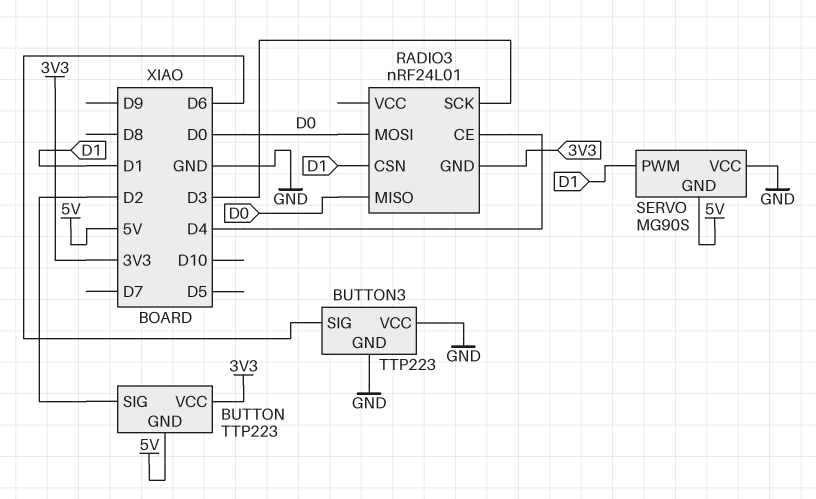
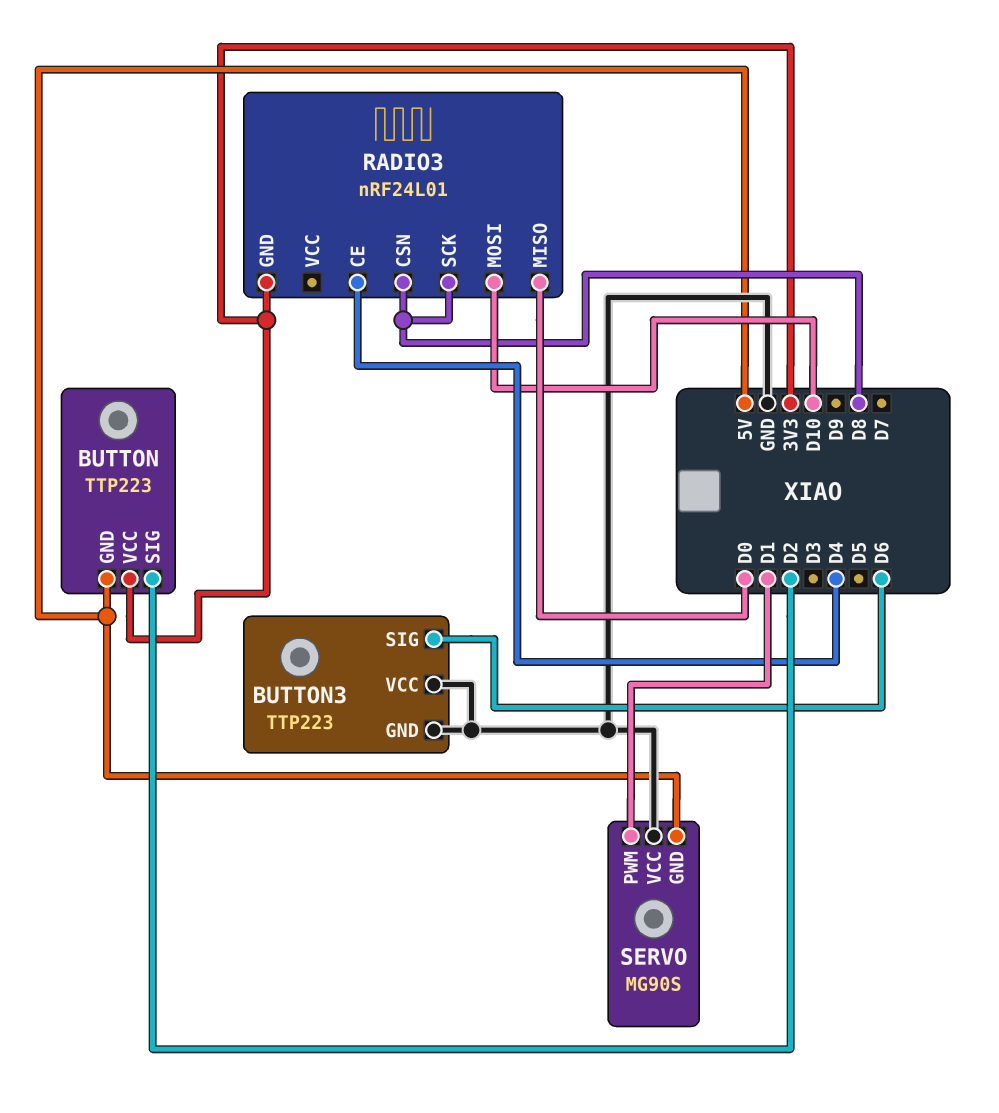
RADIO3 pin CSN: D1 -> D8
RADIO3 pin MOSI: D0 -> D10
RADIO3 pin SCK: D3 -> D8

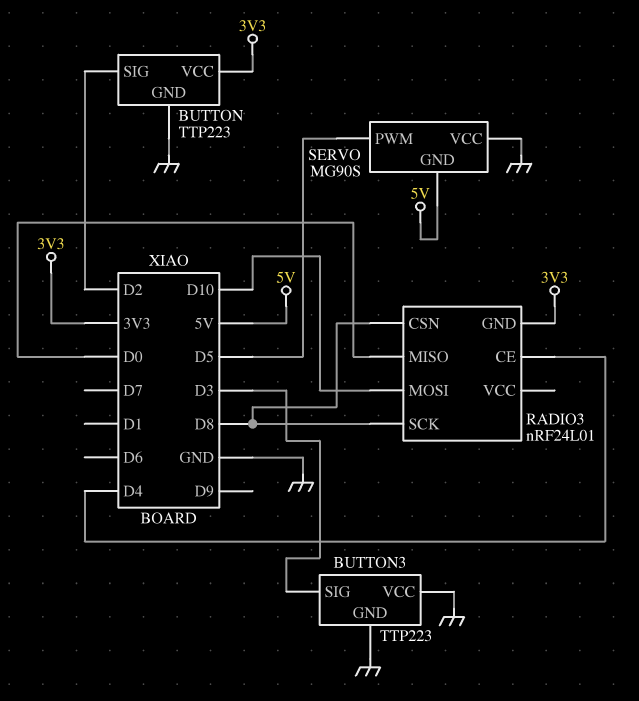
BUTTON pin GND: 5V -> GND
BUTTON3 pin SIG: D6 -> D3
SERVO pin PWM: D1 -> D5

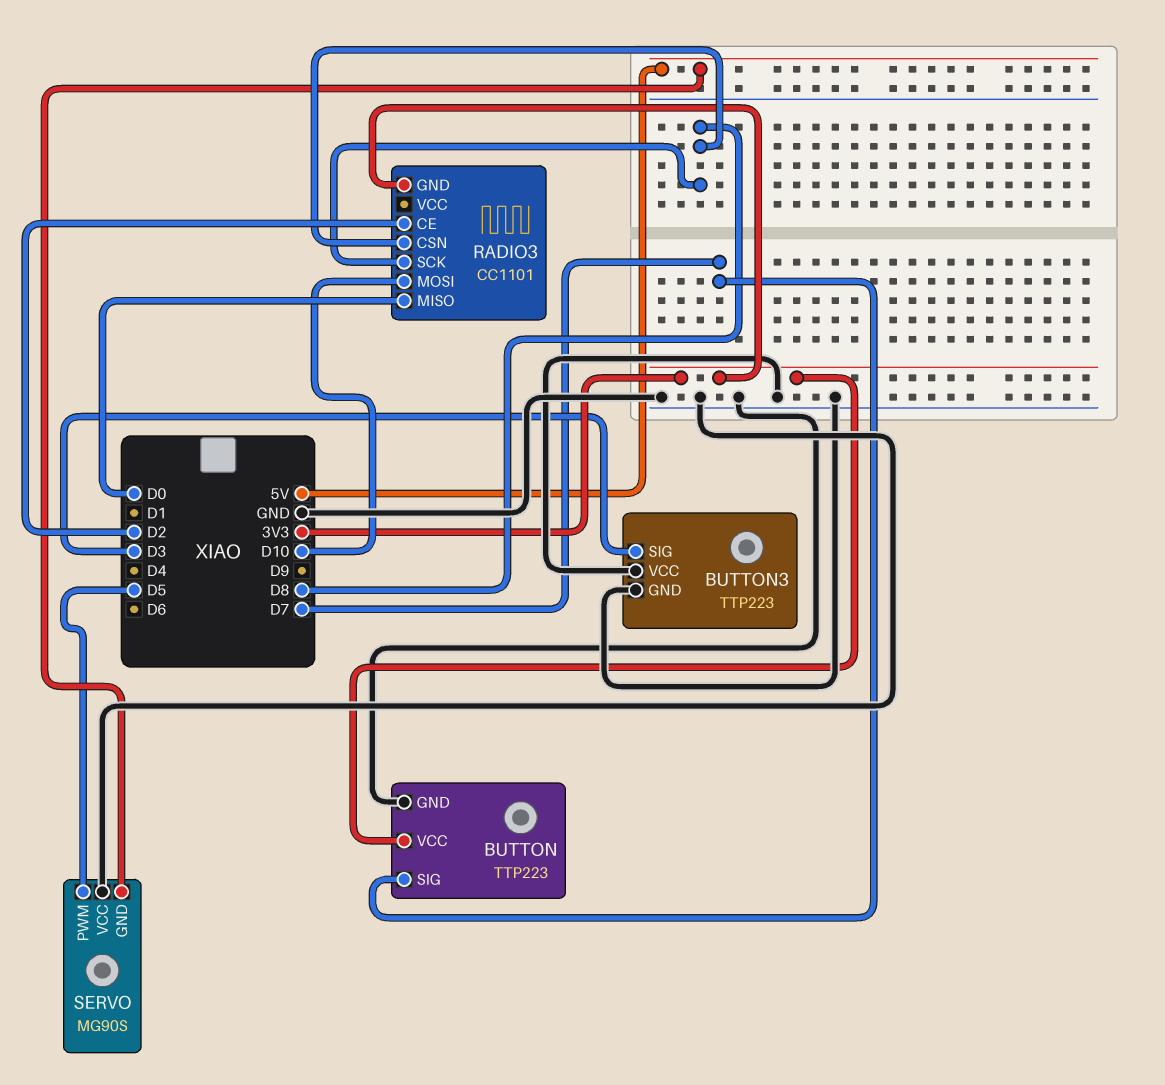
BUTTON pin SIG: D2 -> D7
RADIO3: nRF24L01 -> CC1101
RADIO3 pin CE: D4 -> D2

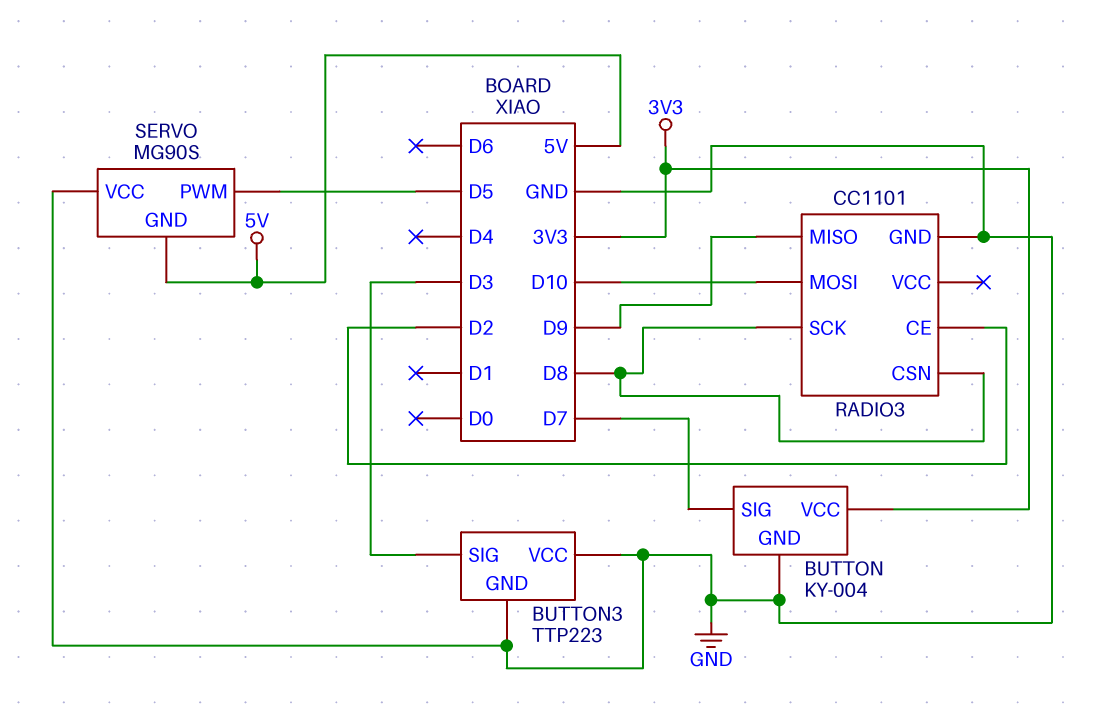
BUTTON: TTP223 -> KY-004
RADIO3 pin GND: 3V3 -> GND
RADIO3 pin MISO: D0 -> D9

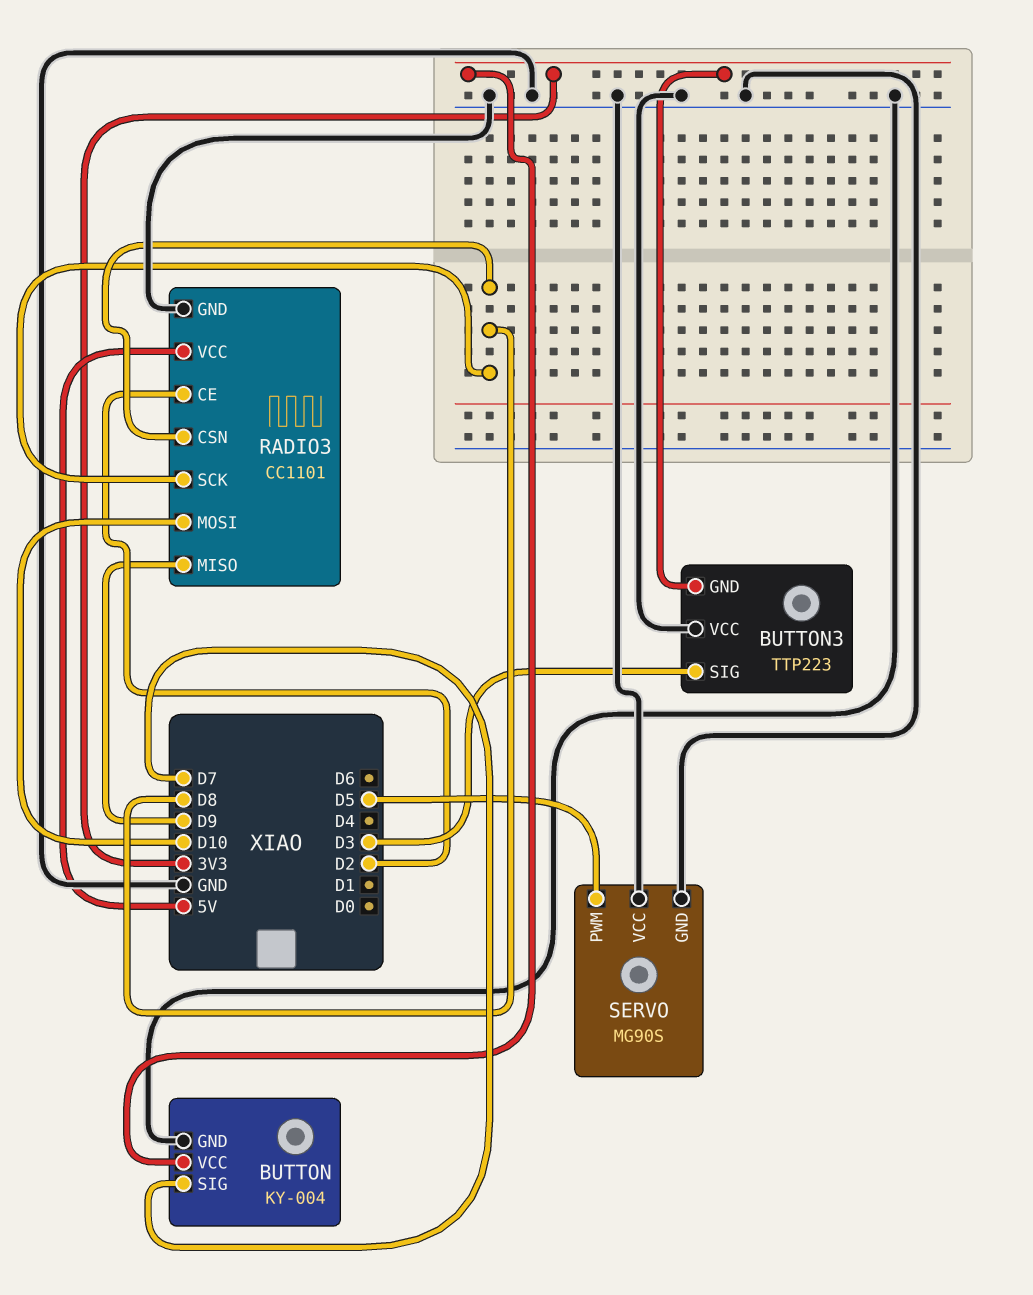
BUTTON3 pin GND: GND -> 3V3
RADIO3 pin VCC: none -> 5V
SERVO pin GND: 5V -> GND

